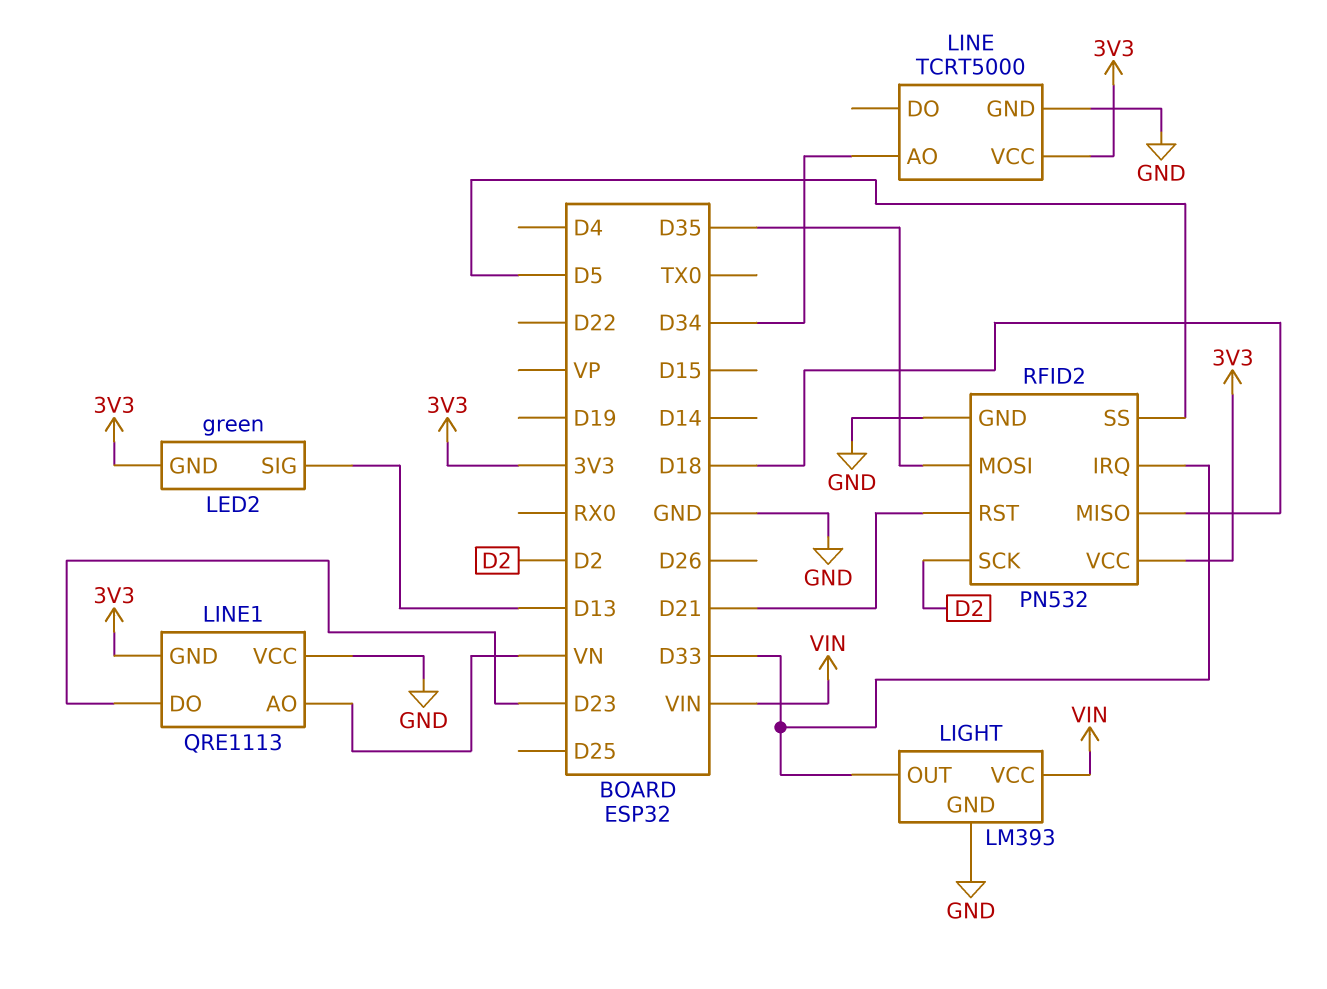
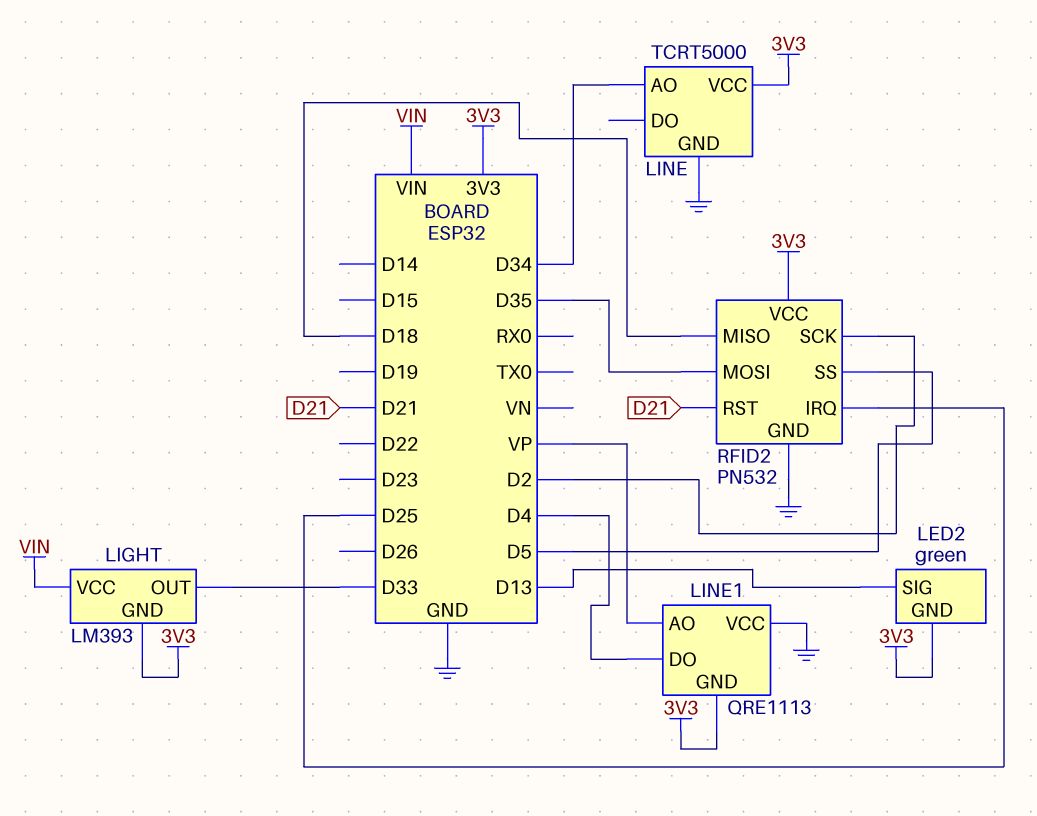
LIGHT pin GND: GND -> 3V3
LINE1 pin AO: VN -> VP
LINE1 pin DO: D23 -> D4
RFID2 pin IRQ: D33 -> D25

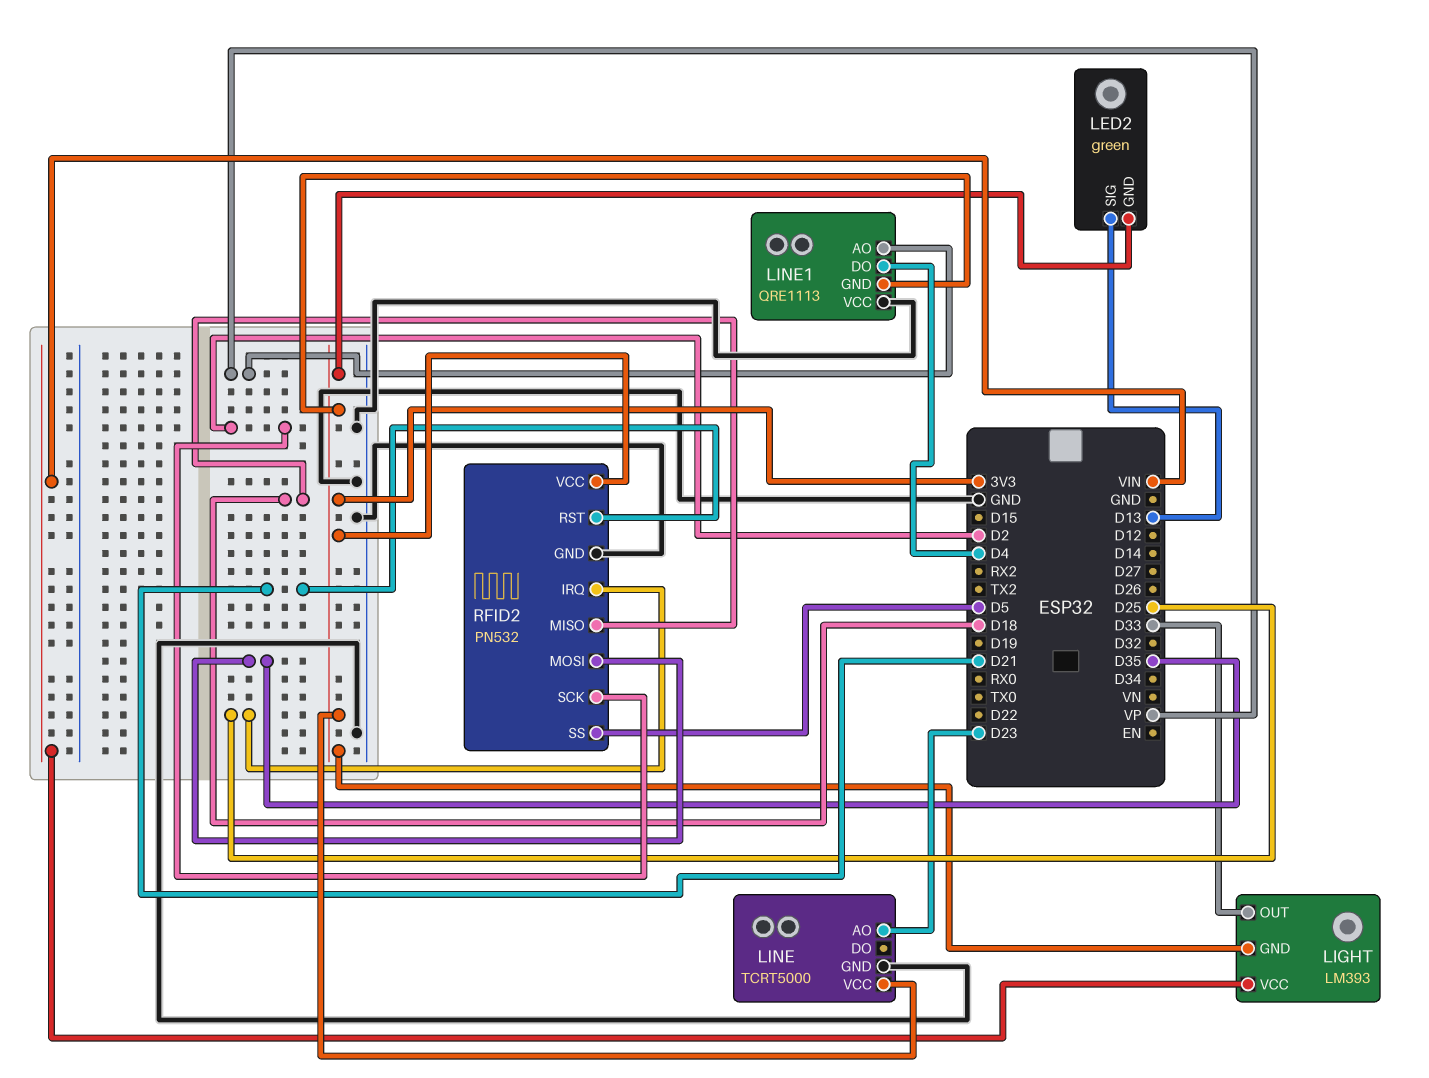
LINE pin AO: D34 -> D23

